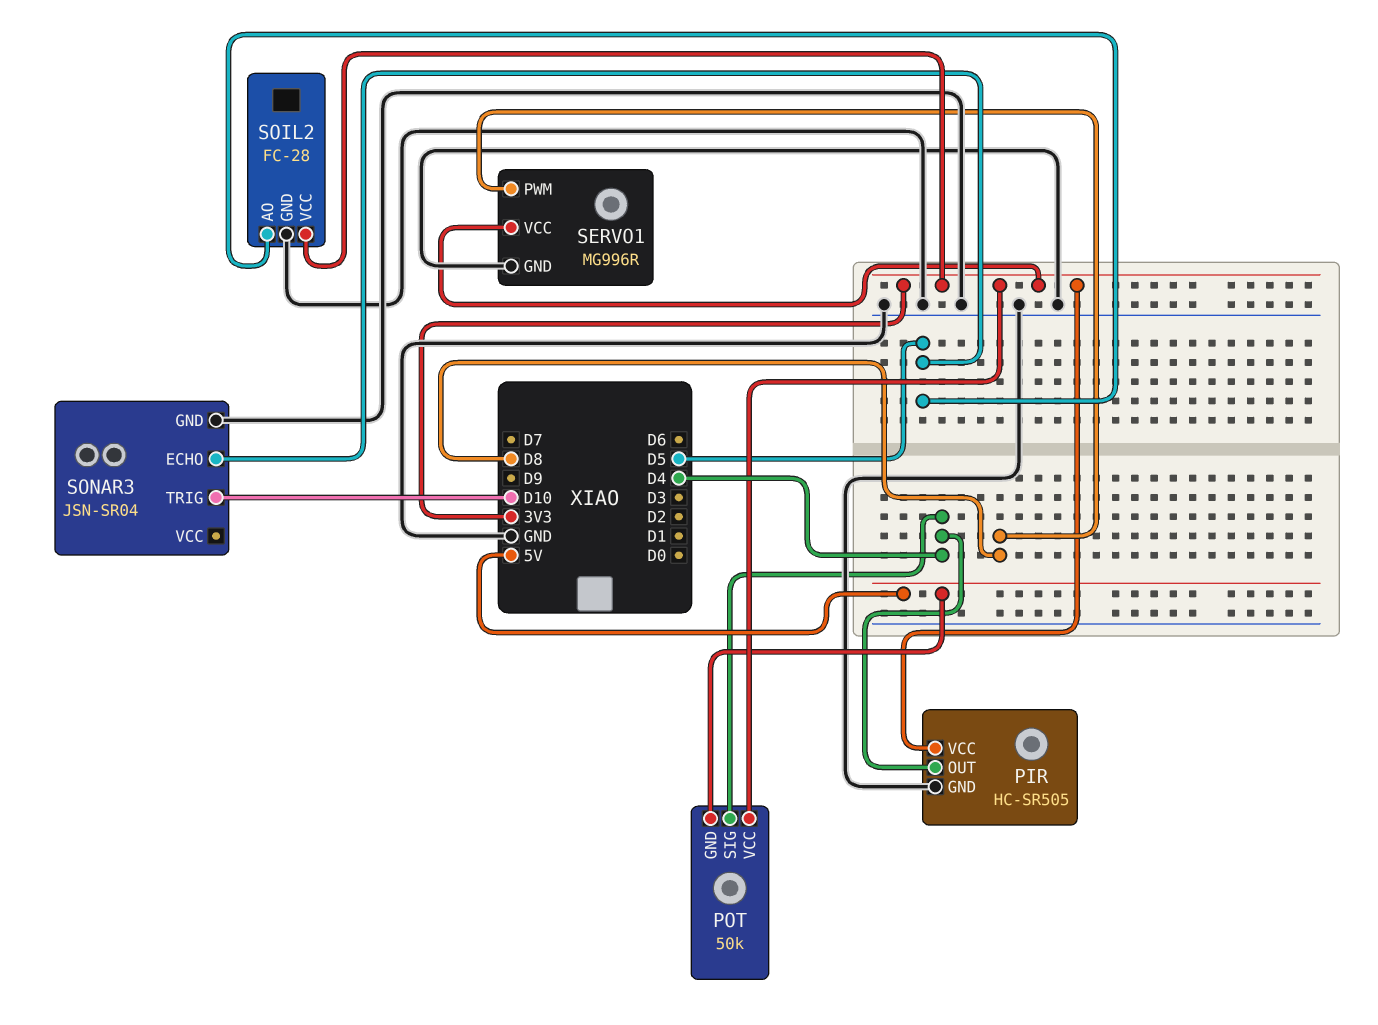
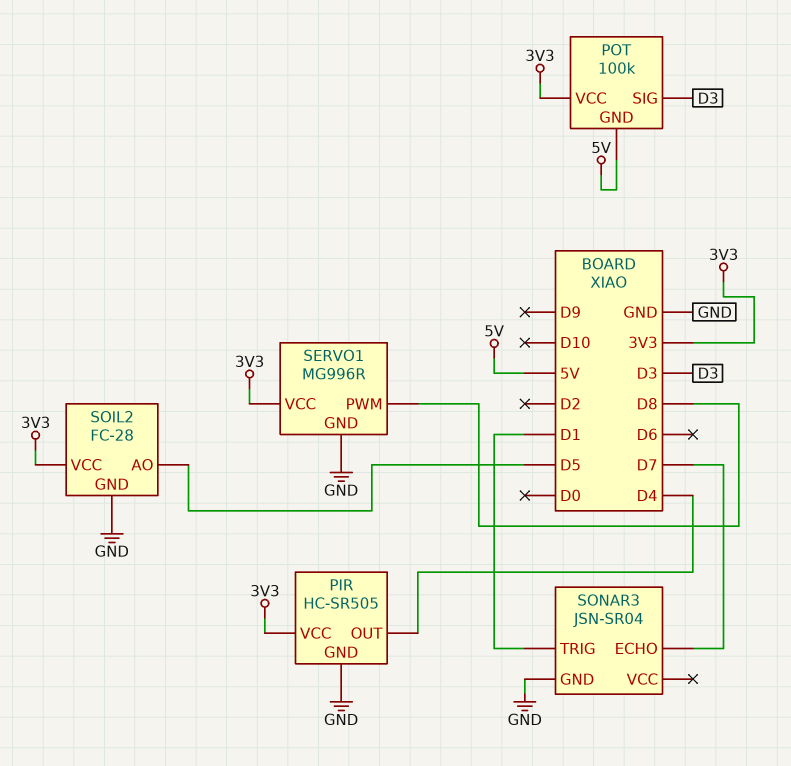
POT: 50k -> 100k
POT pin SIG: D4 -> D3
SONAR3 pin ECHO: D5 -> D7
SONAR3 pin TRIG: D10 -> D1

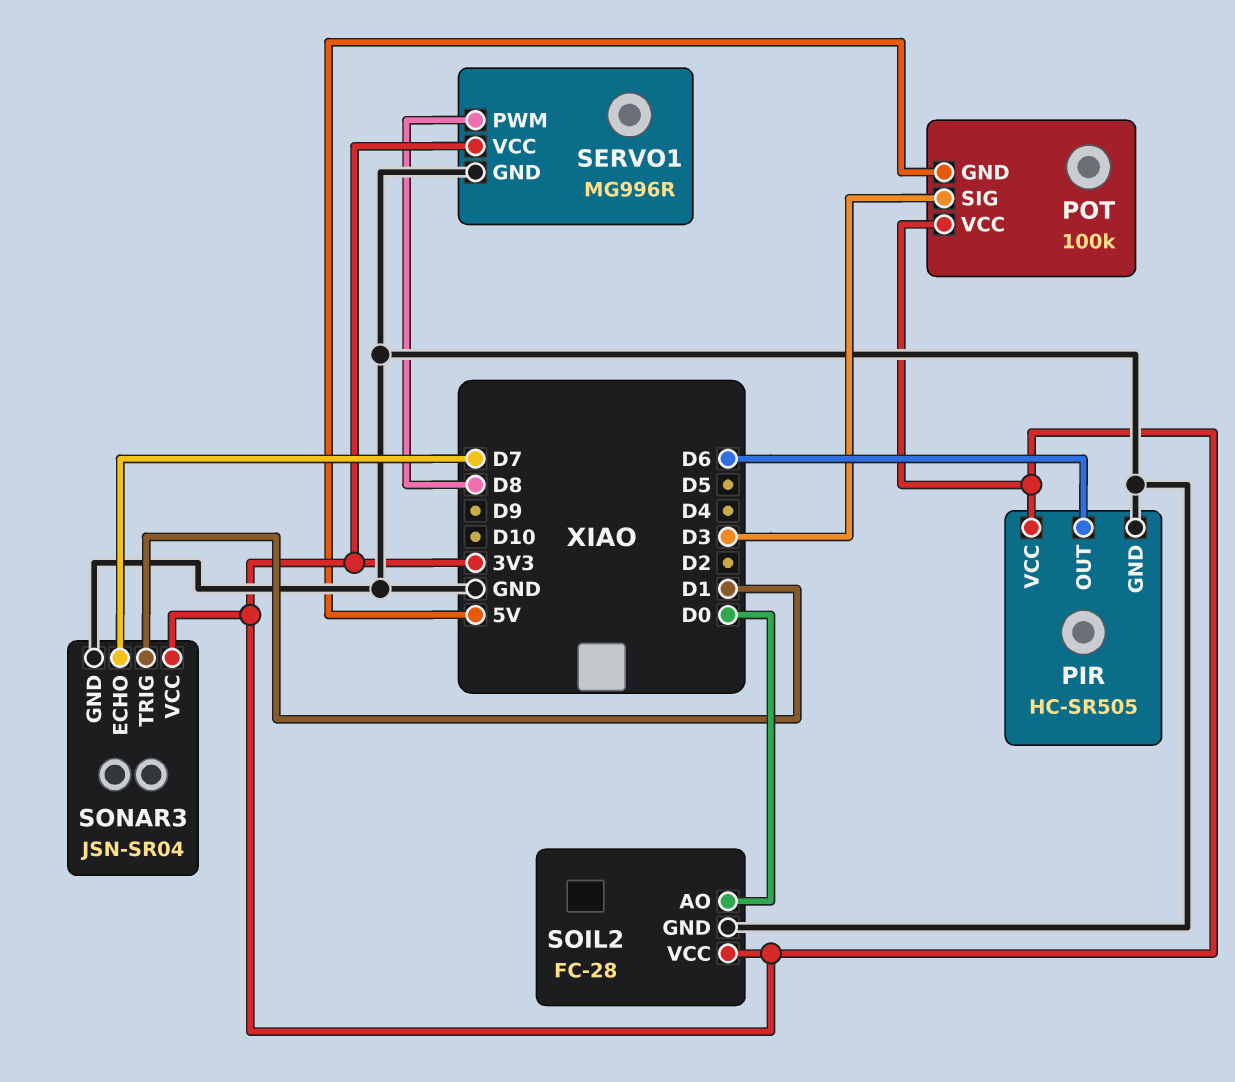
PIR pin OUT: D4 -> D6
SOIL2 pin AO: D5 -> D0
SONAR3 pin VCC: none -> 3V3

